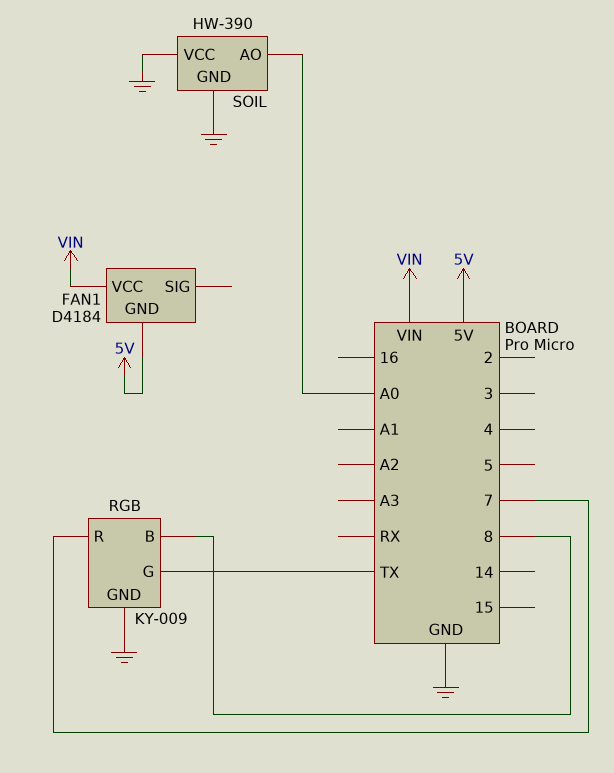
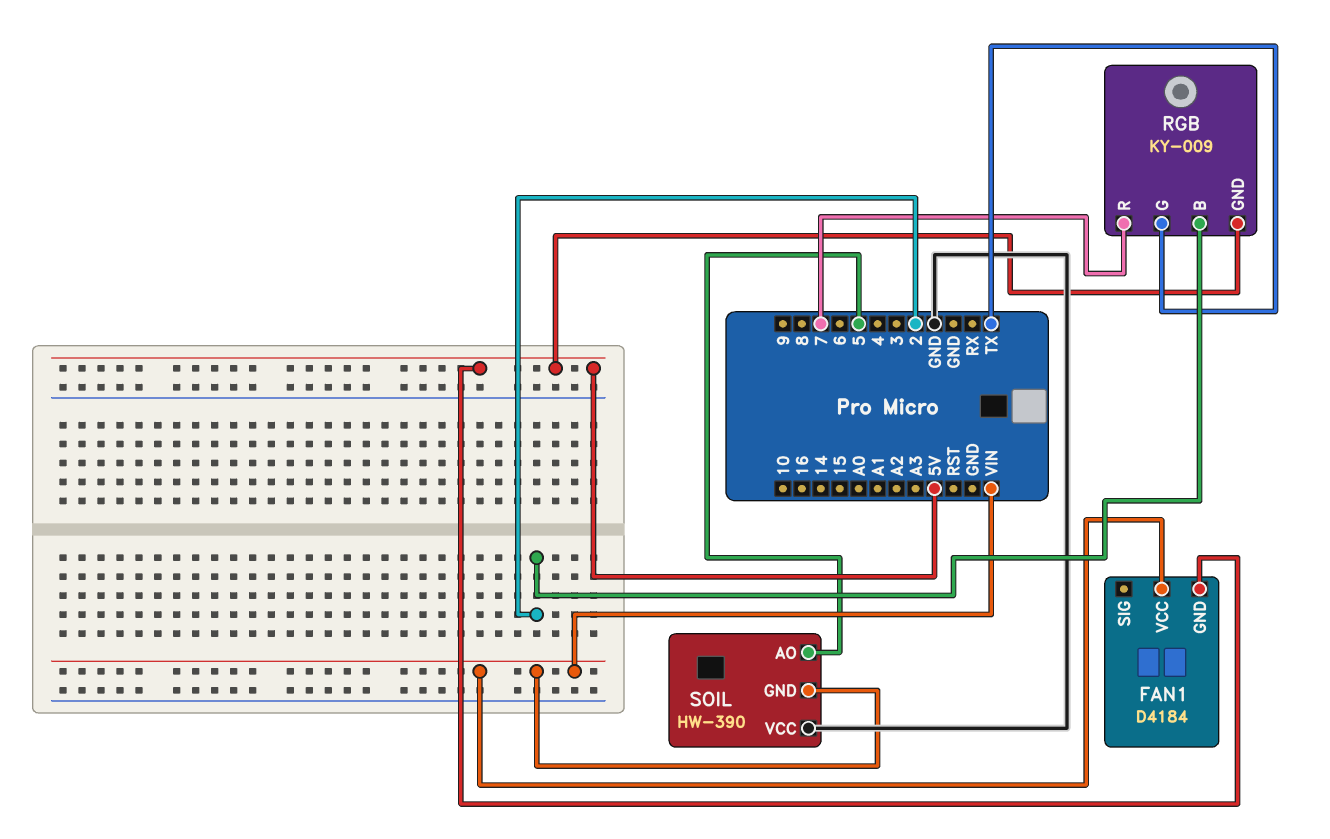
RGB pin B: 8 -> 2
RGB pin GND: GND -> 5V
SOIL pin AO: A0 -> 5
SOIL pin GND: GND -> VIN

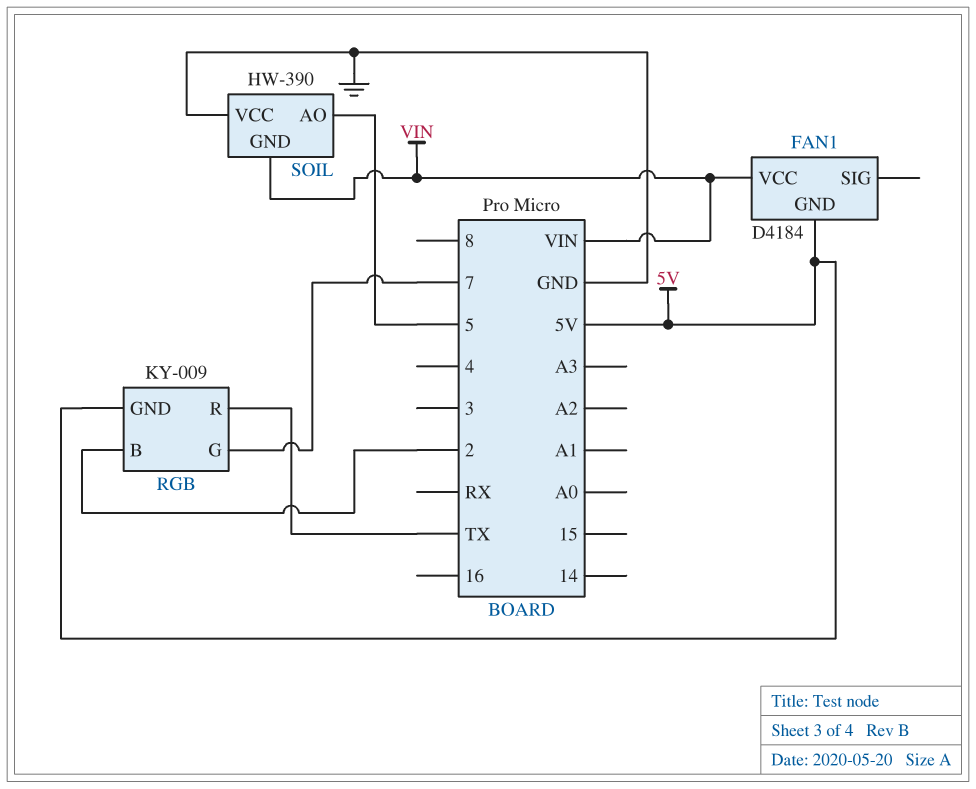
RGB pin G: TX -> 7
RGB pin R: 7 -> TX

